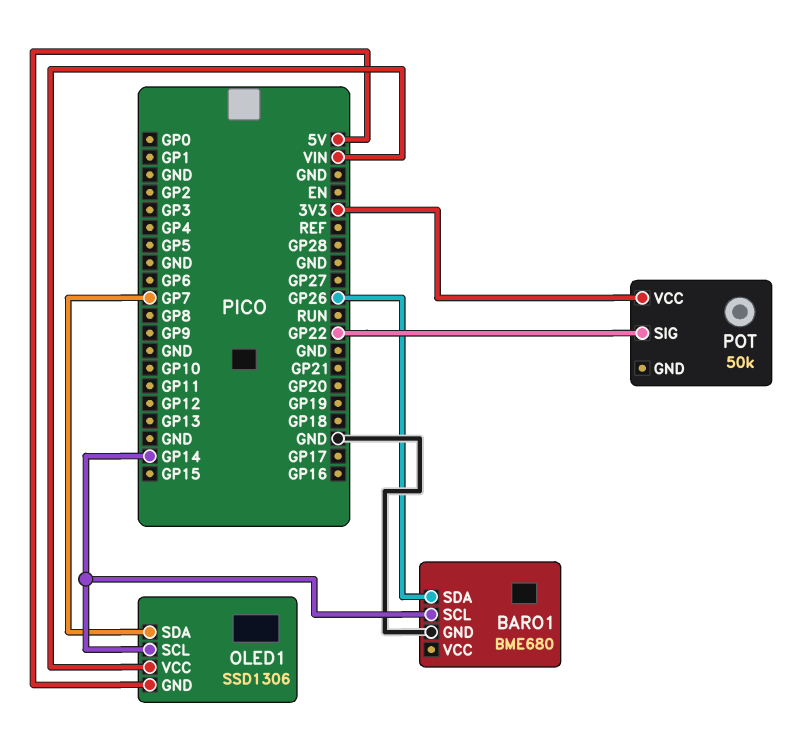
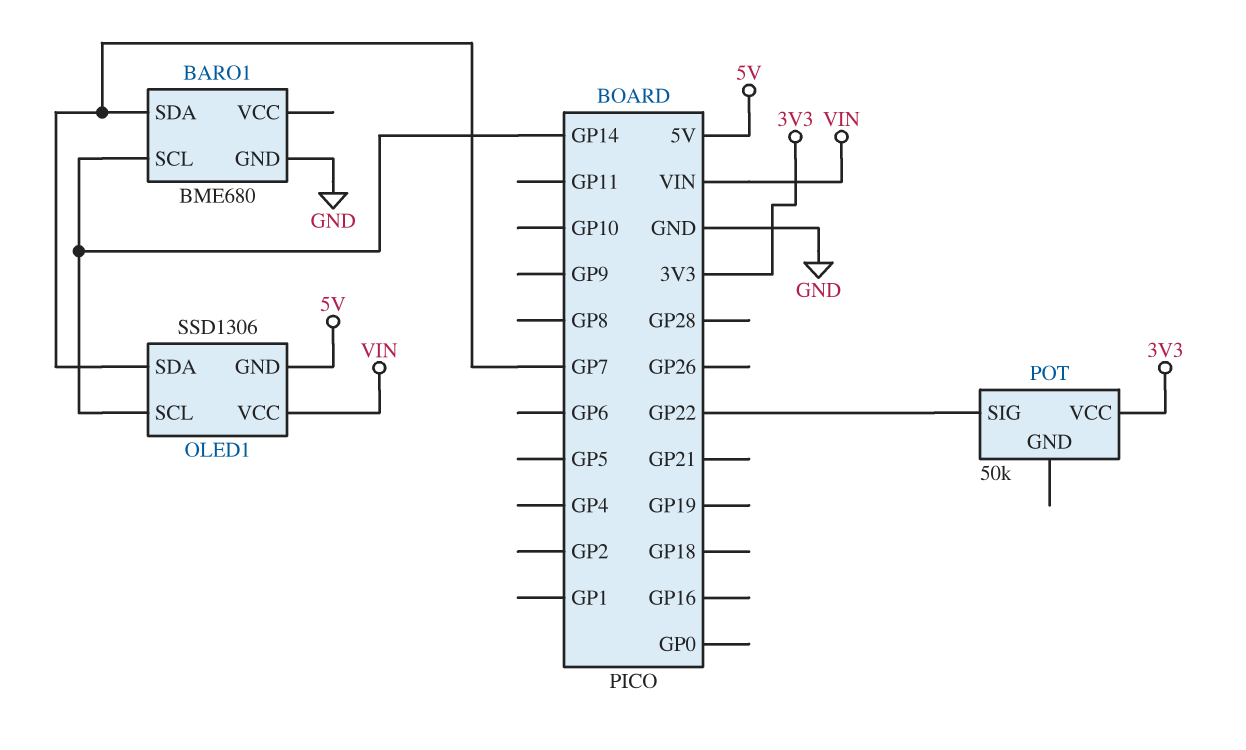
BARO1 pin SDA: GP26 -> GP7

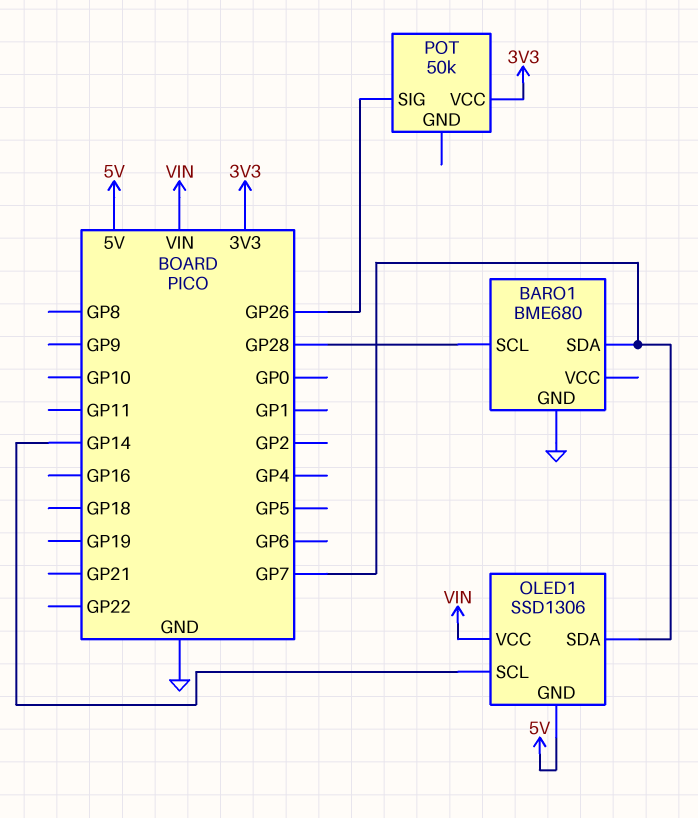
BARO1 pin SCL: GP14 -> GP28
POT pin SIG: GP22 -> GP26

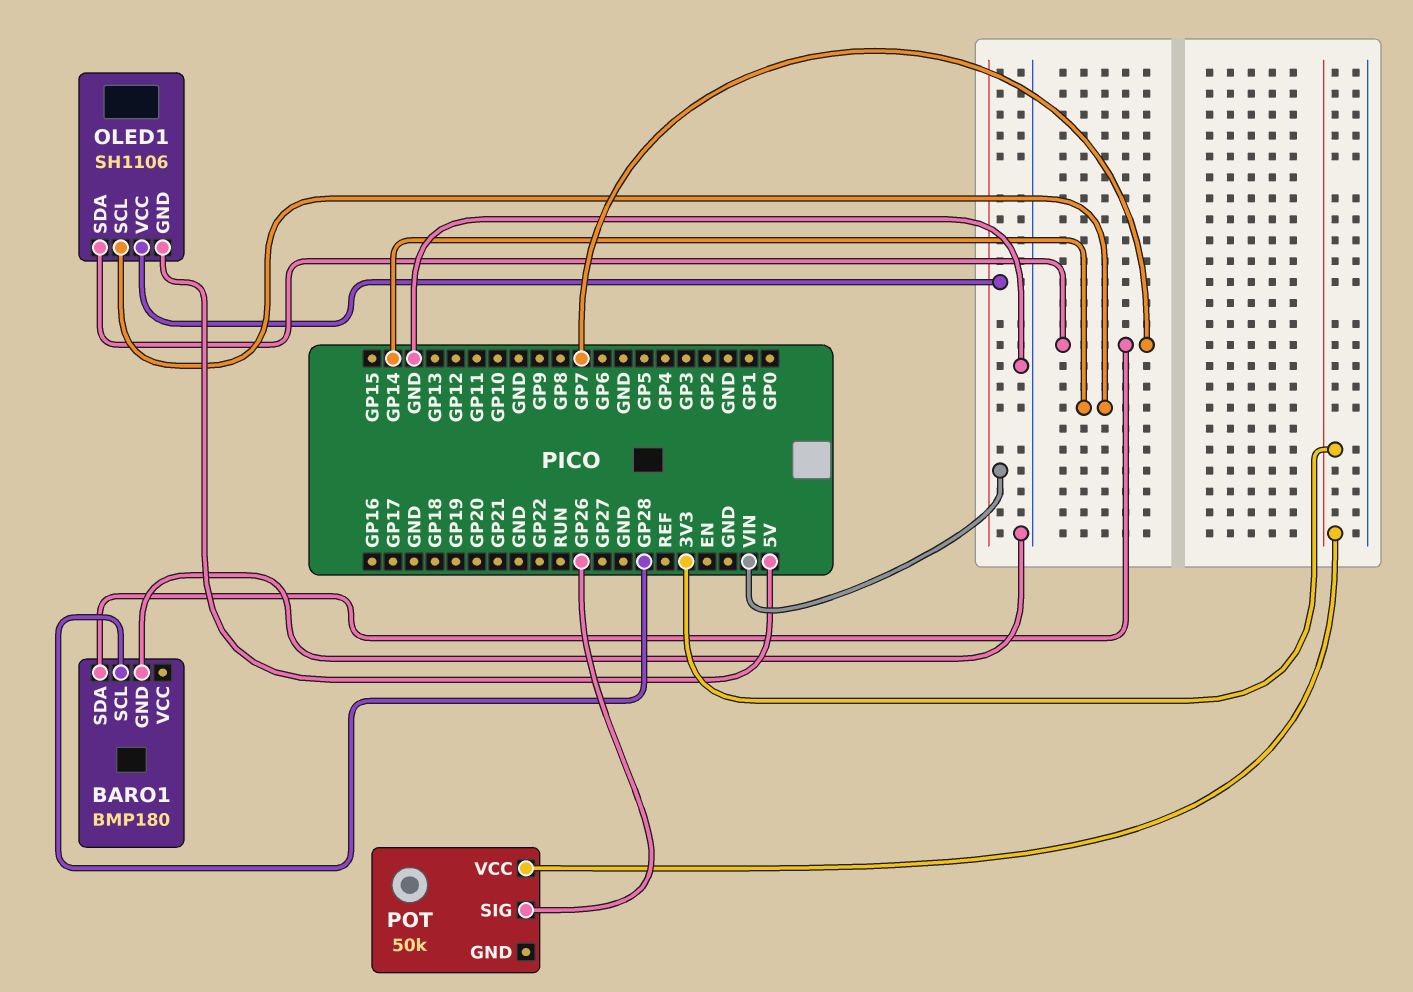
BARO1: BME680 -> BMP180
OLED1: SSD1306 -> SH1106

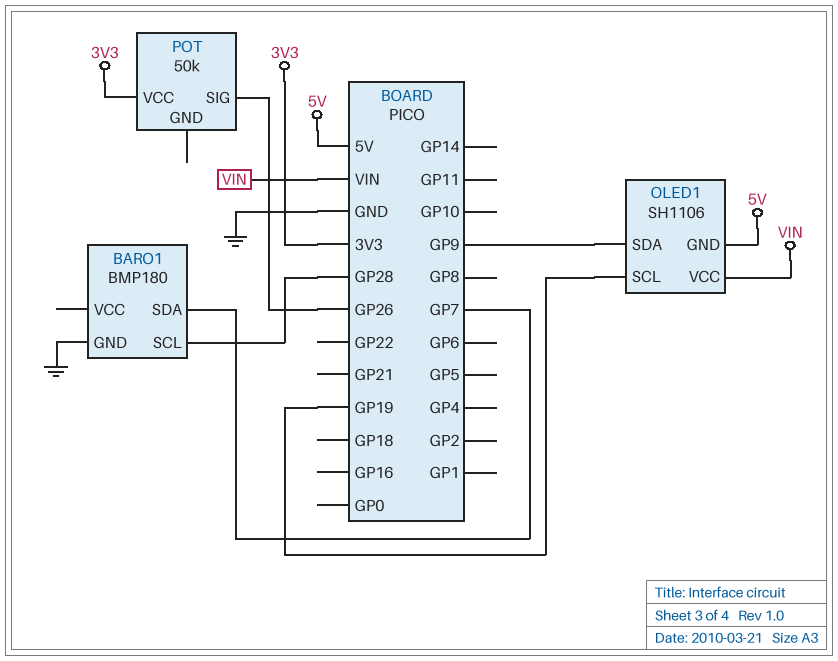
OLED1 pin SCL: GP14 -> GP19
OLED1 pin SDA: GP7 -> GP9

